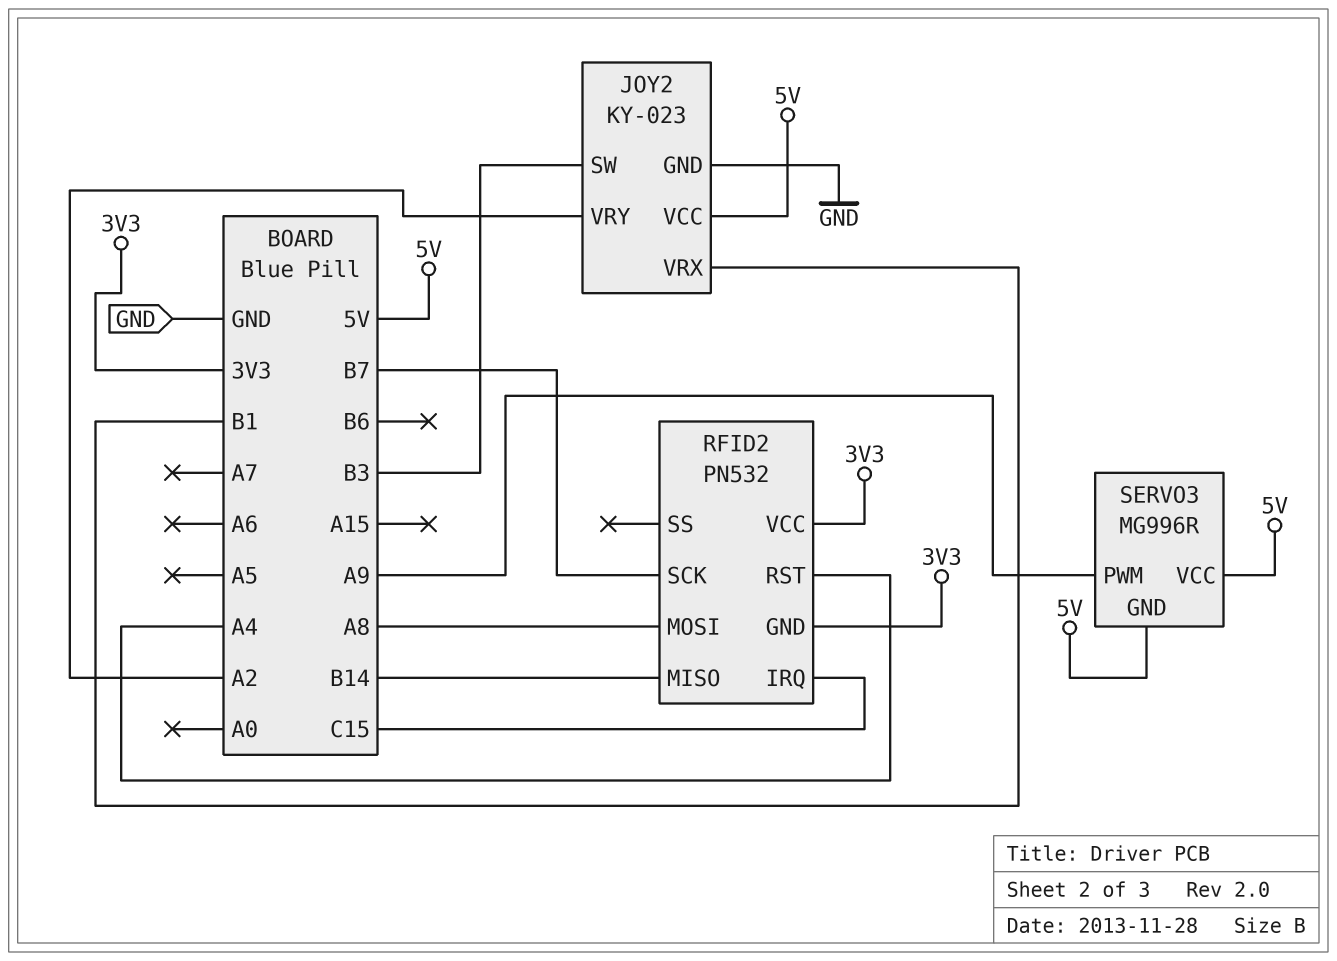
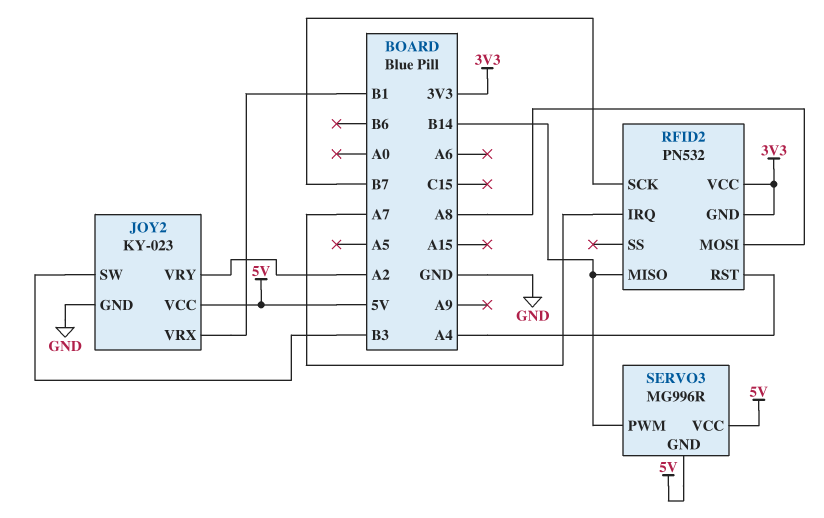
RFID2 pin IRQ: C15 -> A7
SERVO3 pin PWM: A9 -> B14

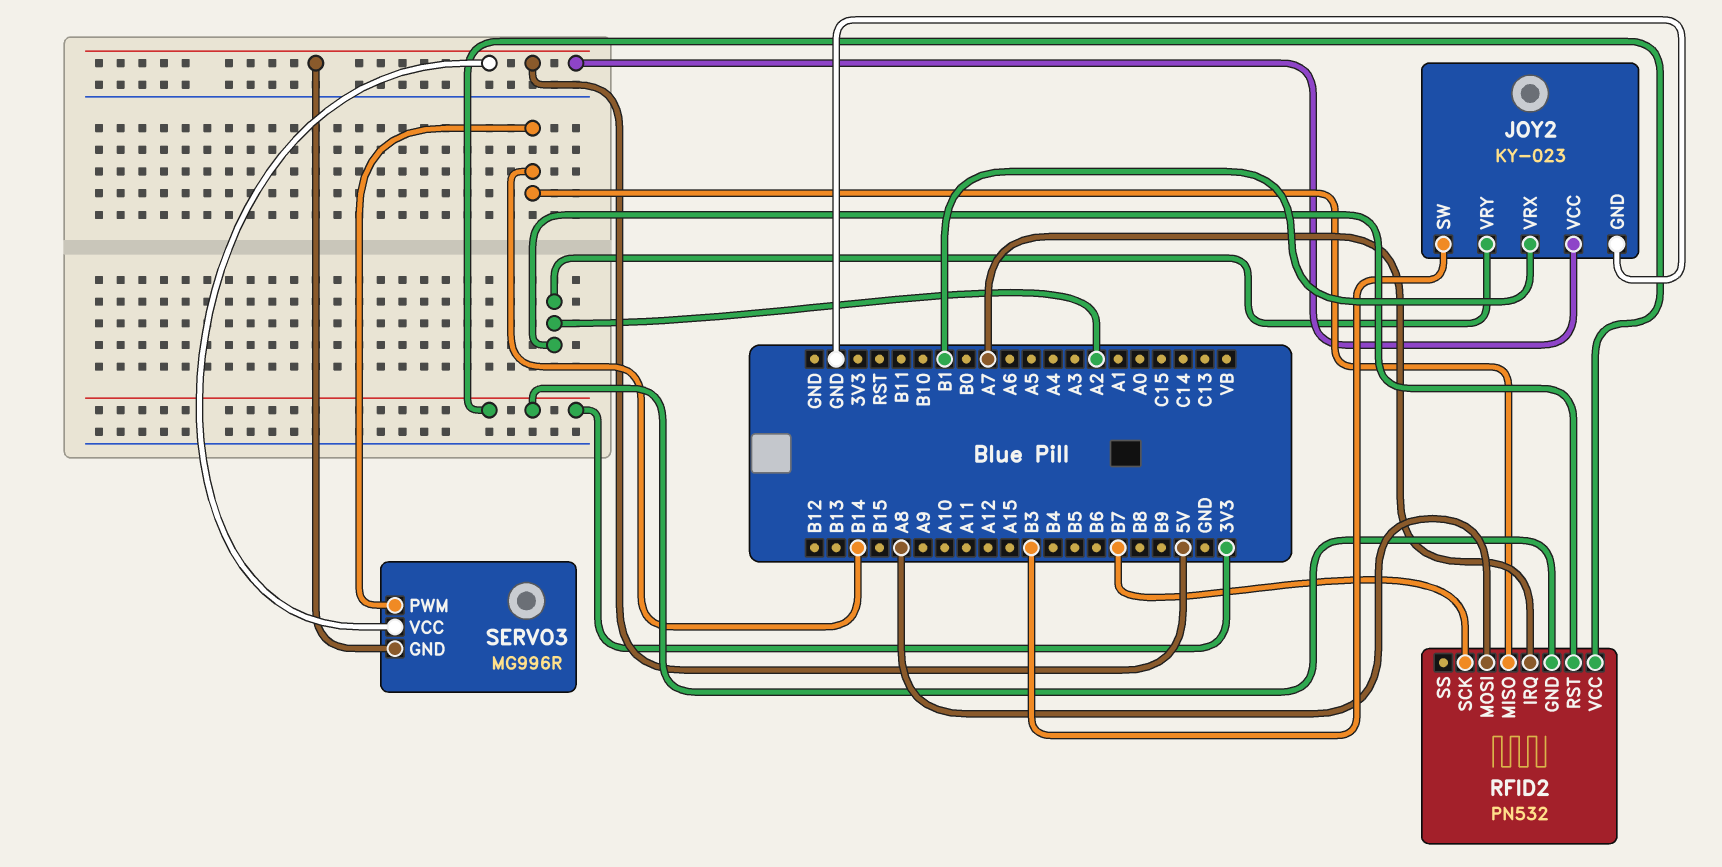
RFID2 pin RST: A4 -> A2

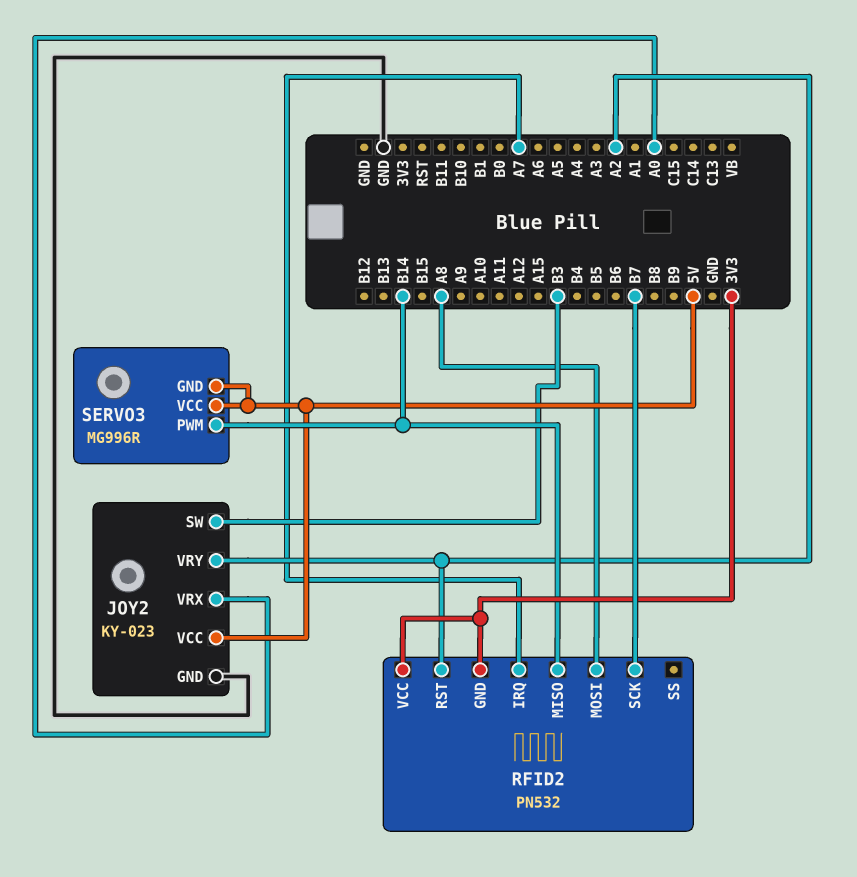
JOY2 pin VRX: B1 -> A0

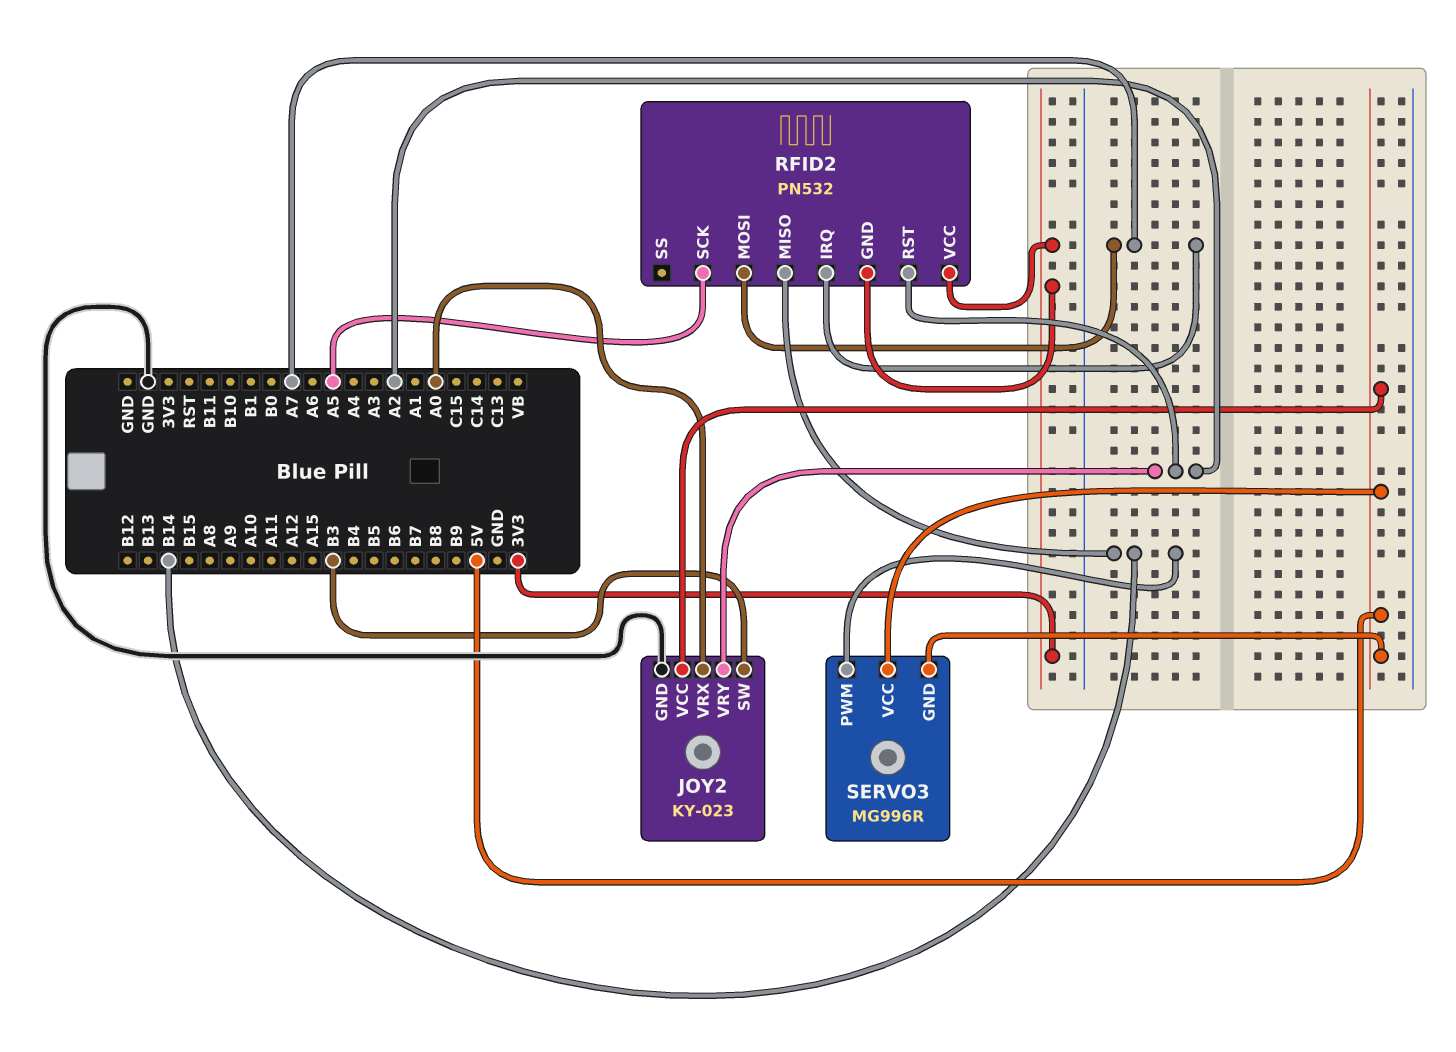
RFID2 pin MOSI: A8 -> A7
RFID2 pin SCK: B7 -> A5

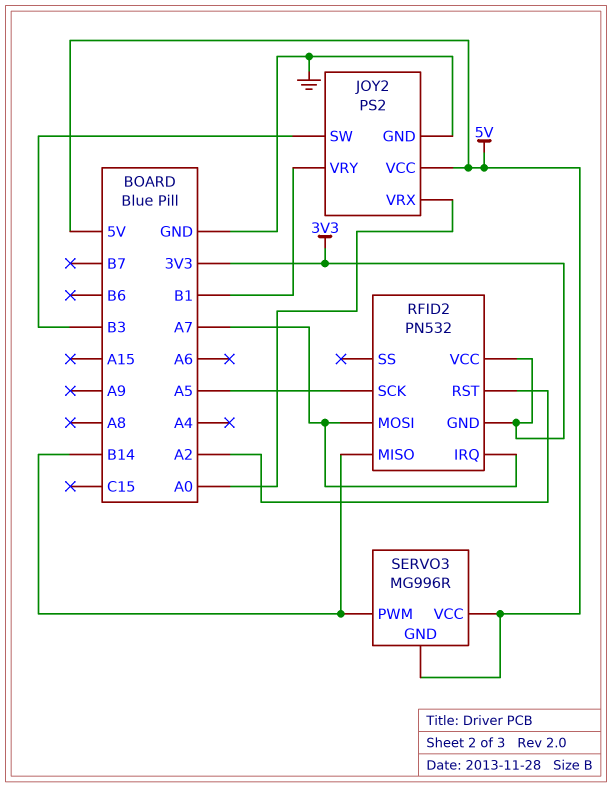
JOY2: KY-023 -> PS2
JOY2 pin VRY: A2 -> B1

